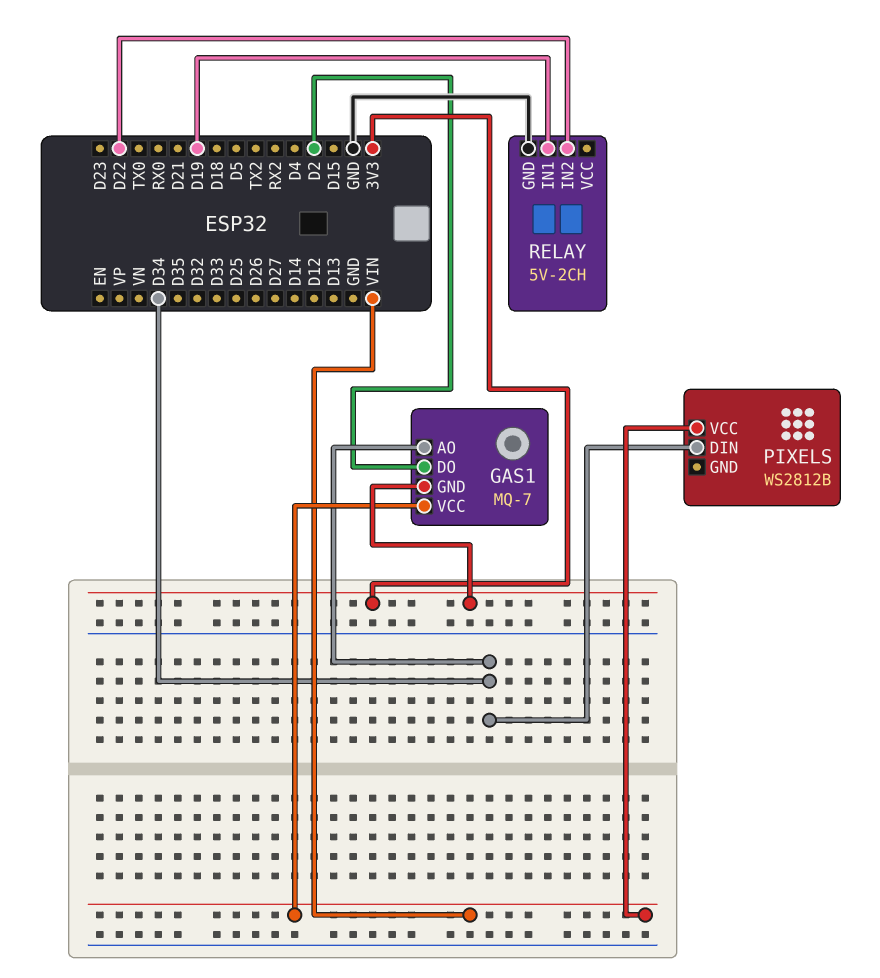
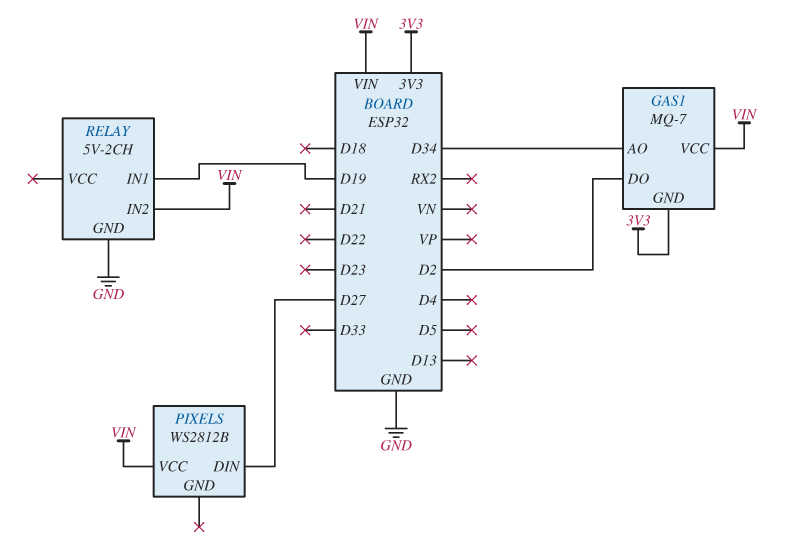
PIXELS pin DIN: D34 -> D27
RELAY pin IN2: D22 -> VIN

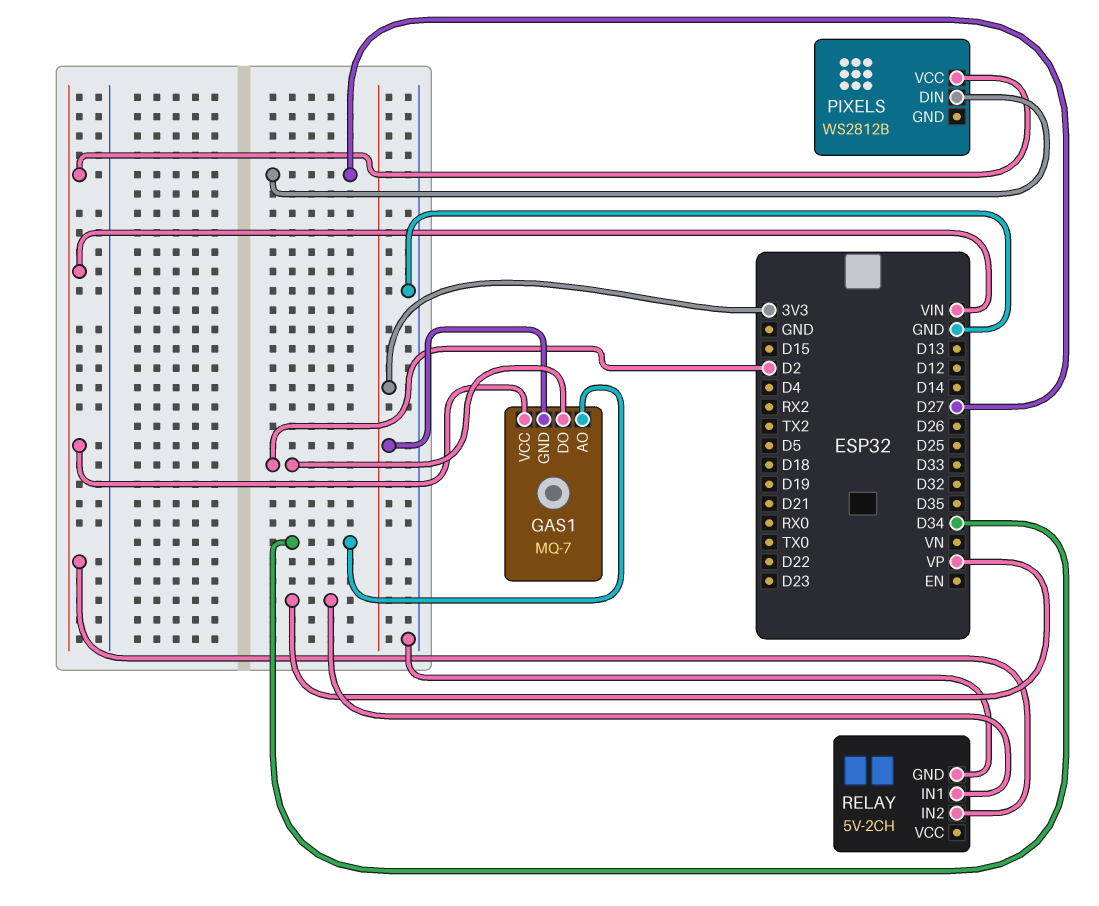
RELAY pin IN1: D19 -> VP

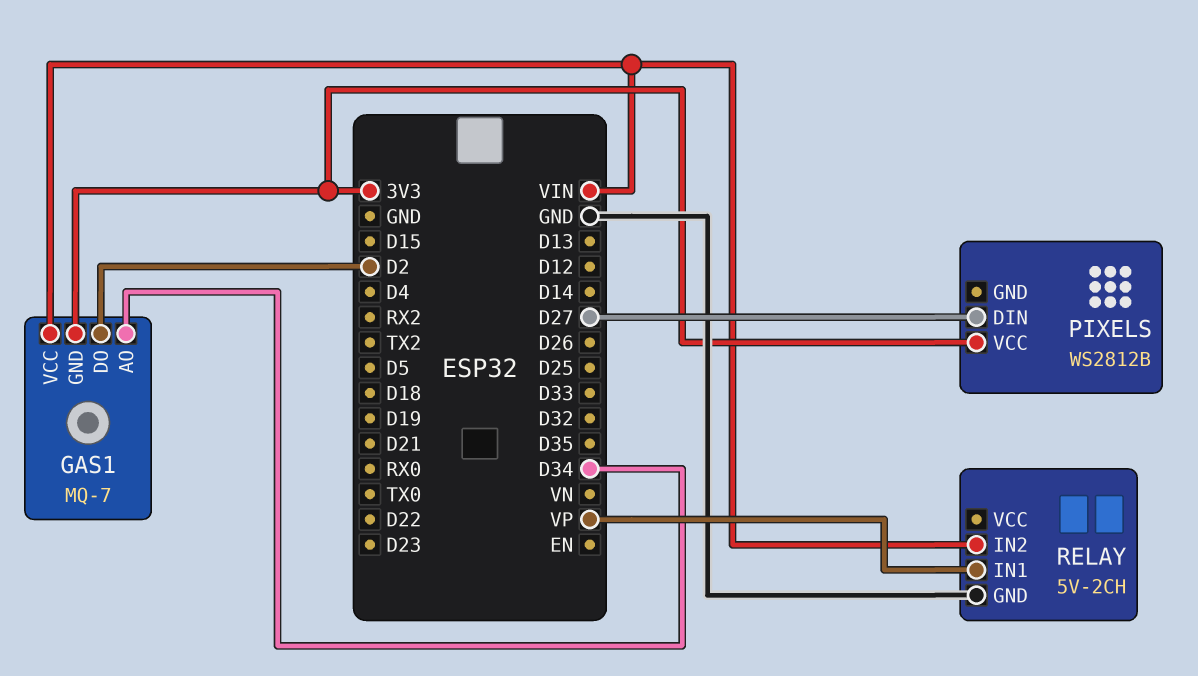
PIXELS pin VCC: VIN -> 3V3

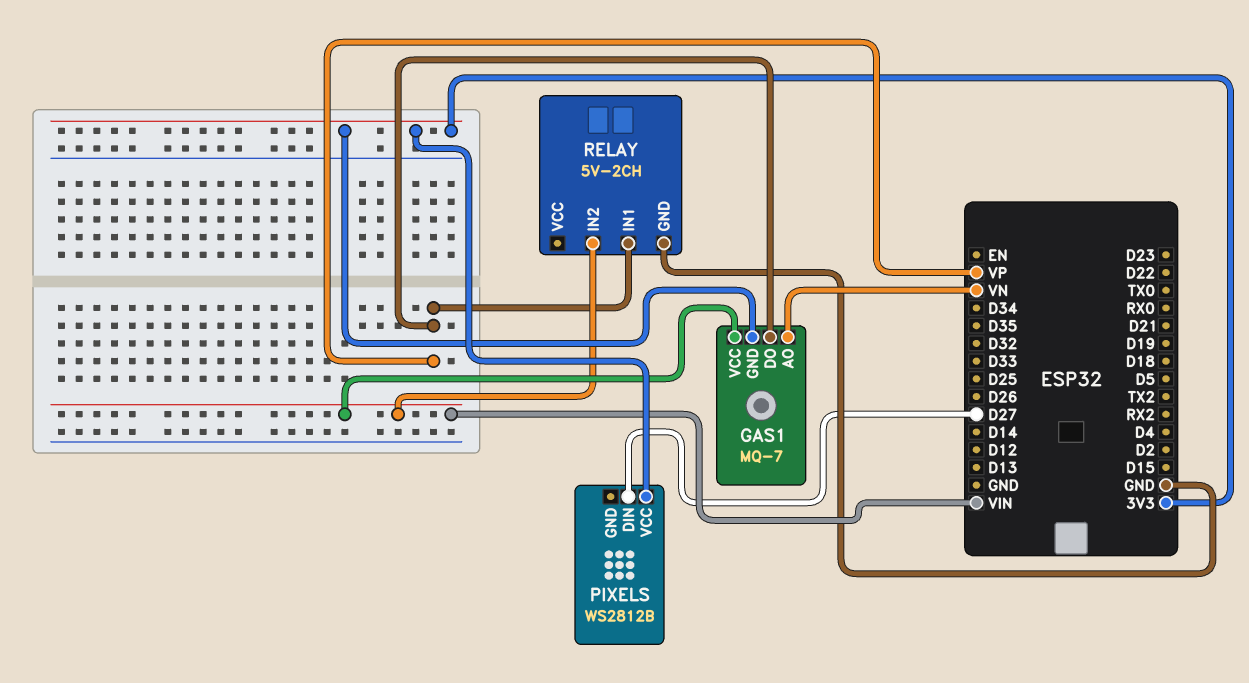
GAS1 pin AO: D34 -> VN
GAS1 pin DO: D2 -> VP

